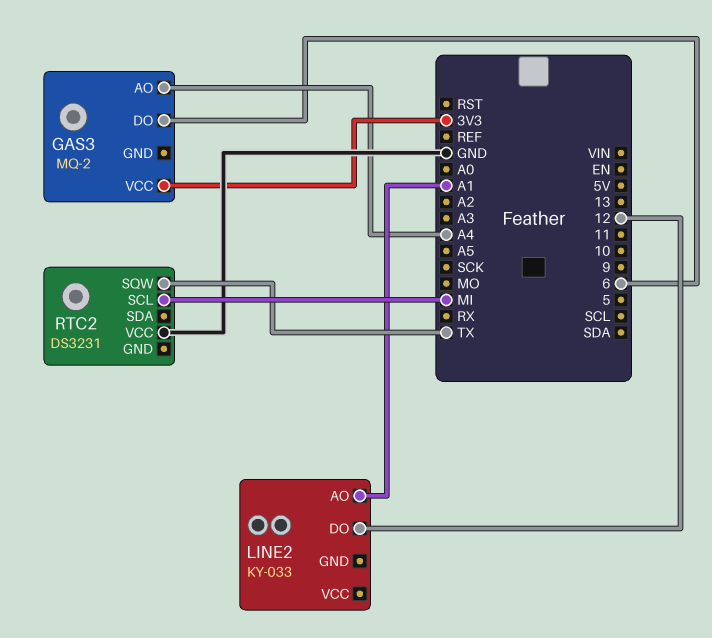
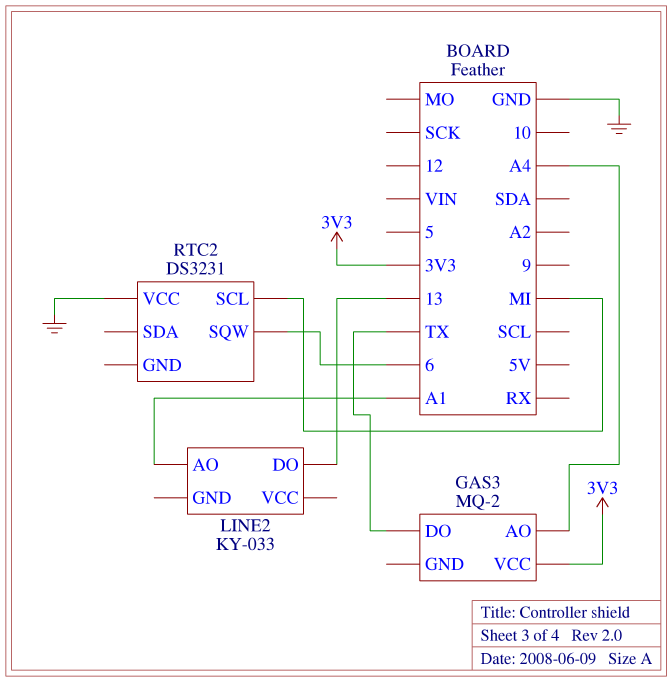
GAS3 pin DO: 6 -> TX
LINE2 pin DO: 12 -> 13
RTC2 pin SQW: TX -> 6

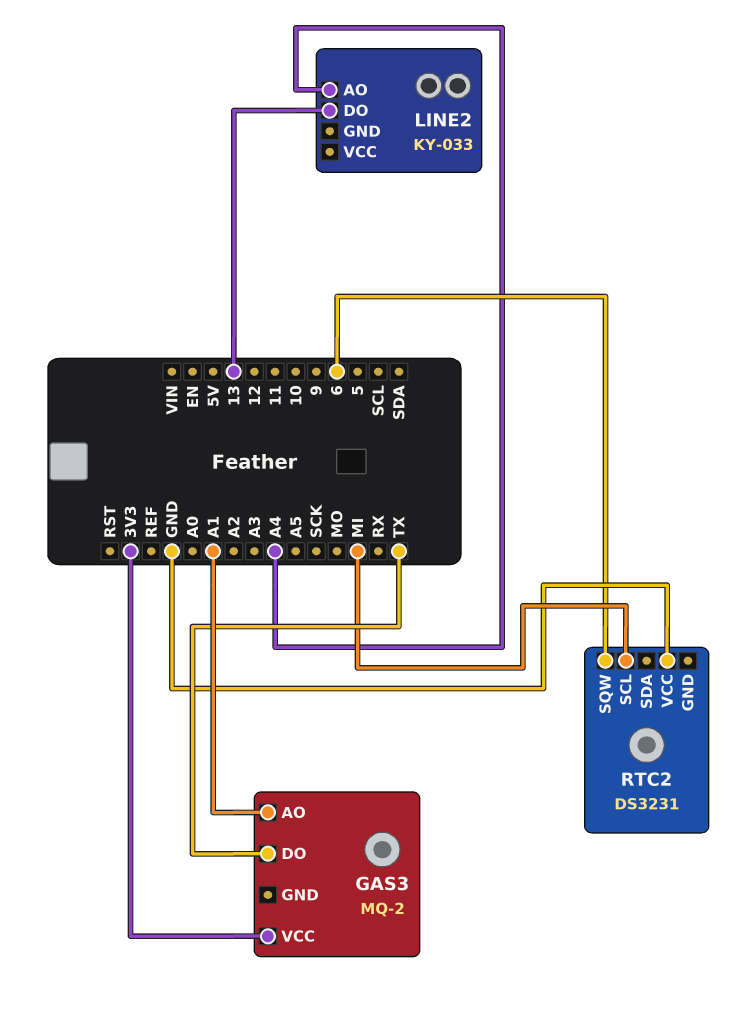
GAS3 pin AO: A4 -> A1
LINE2 pin AO: A1 -> A4

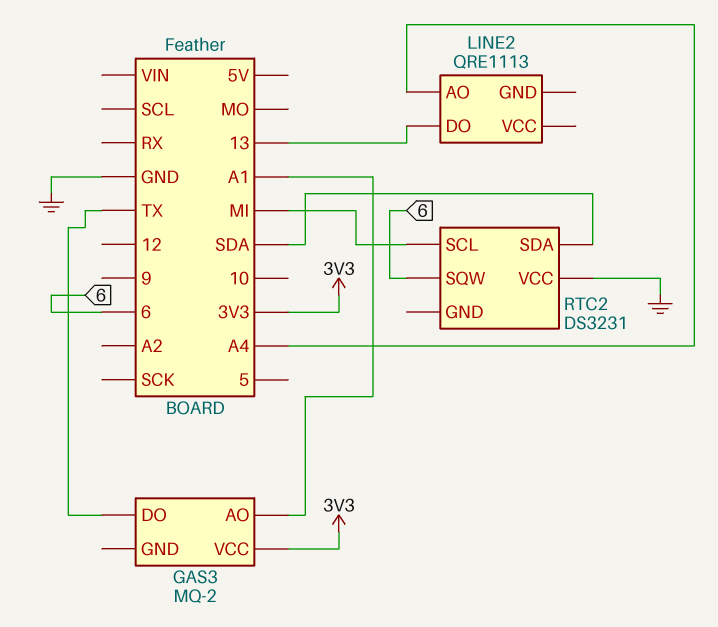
LINE2: KY-033 -> QRE1113
RTC2 pin SDA: none -> SDA

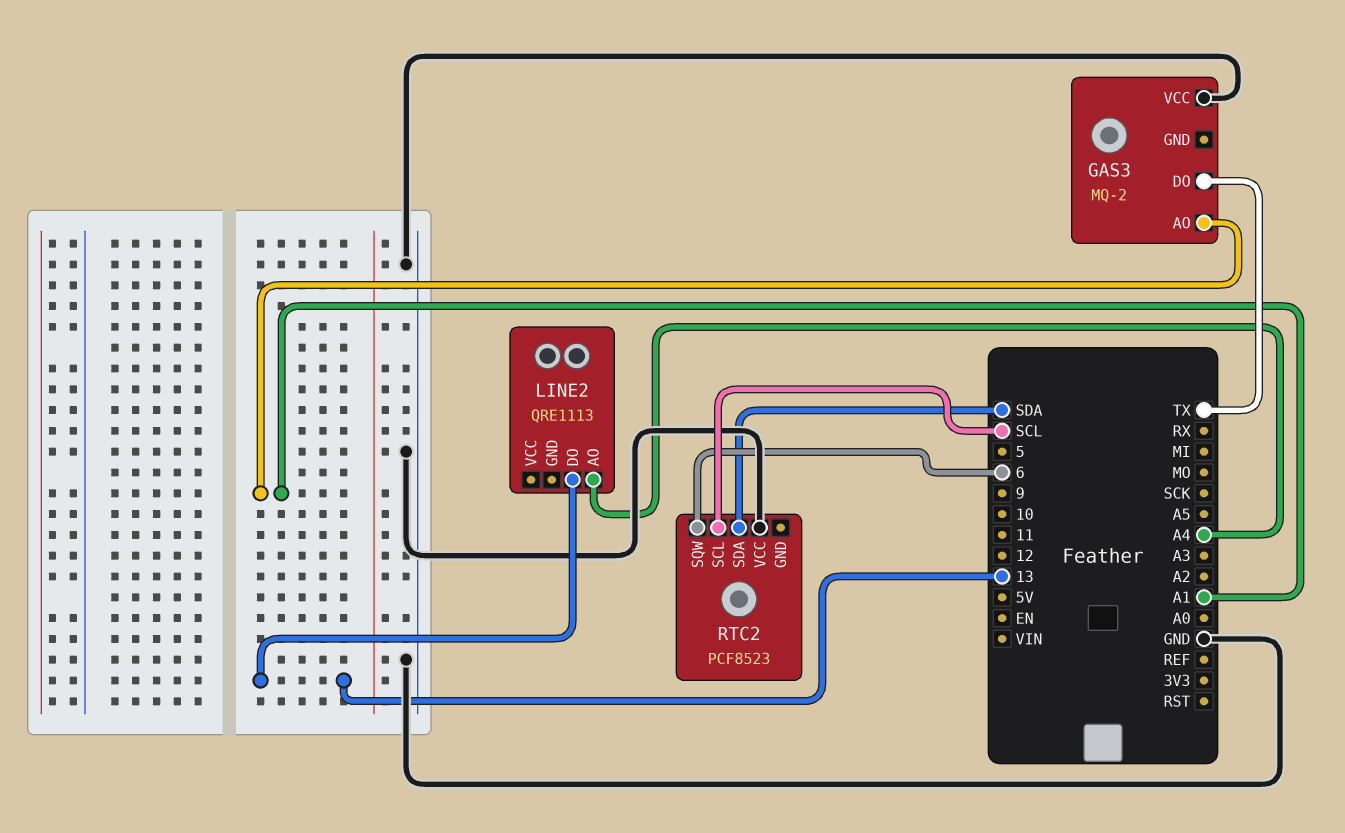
GAS3 pin VCC: 3V3 -> GND
RTC2: DS3231 -> PCF8523
RTC2 pin SCL: MI -> SCL

